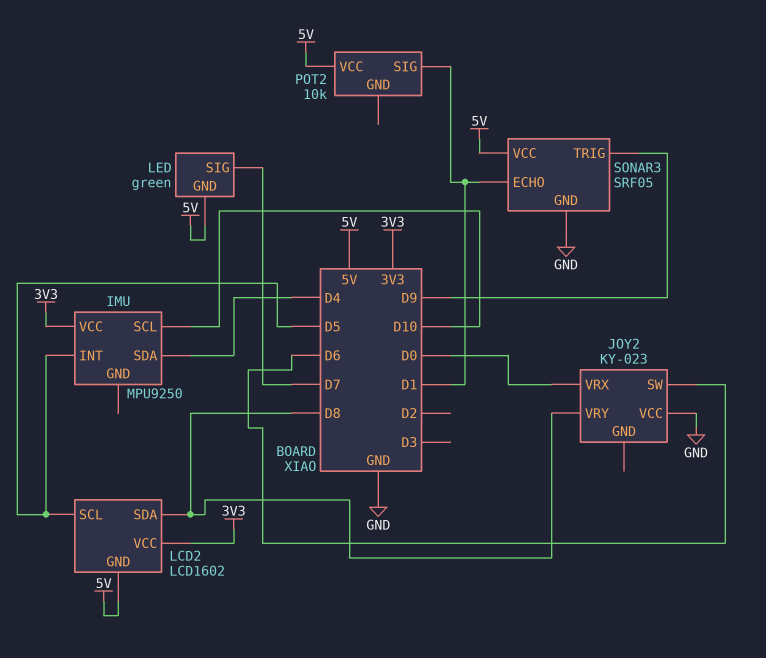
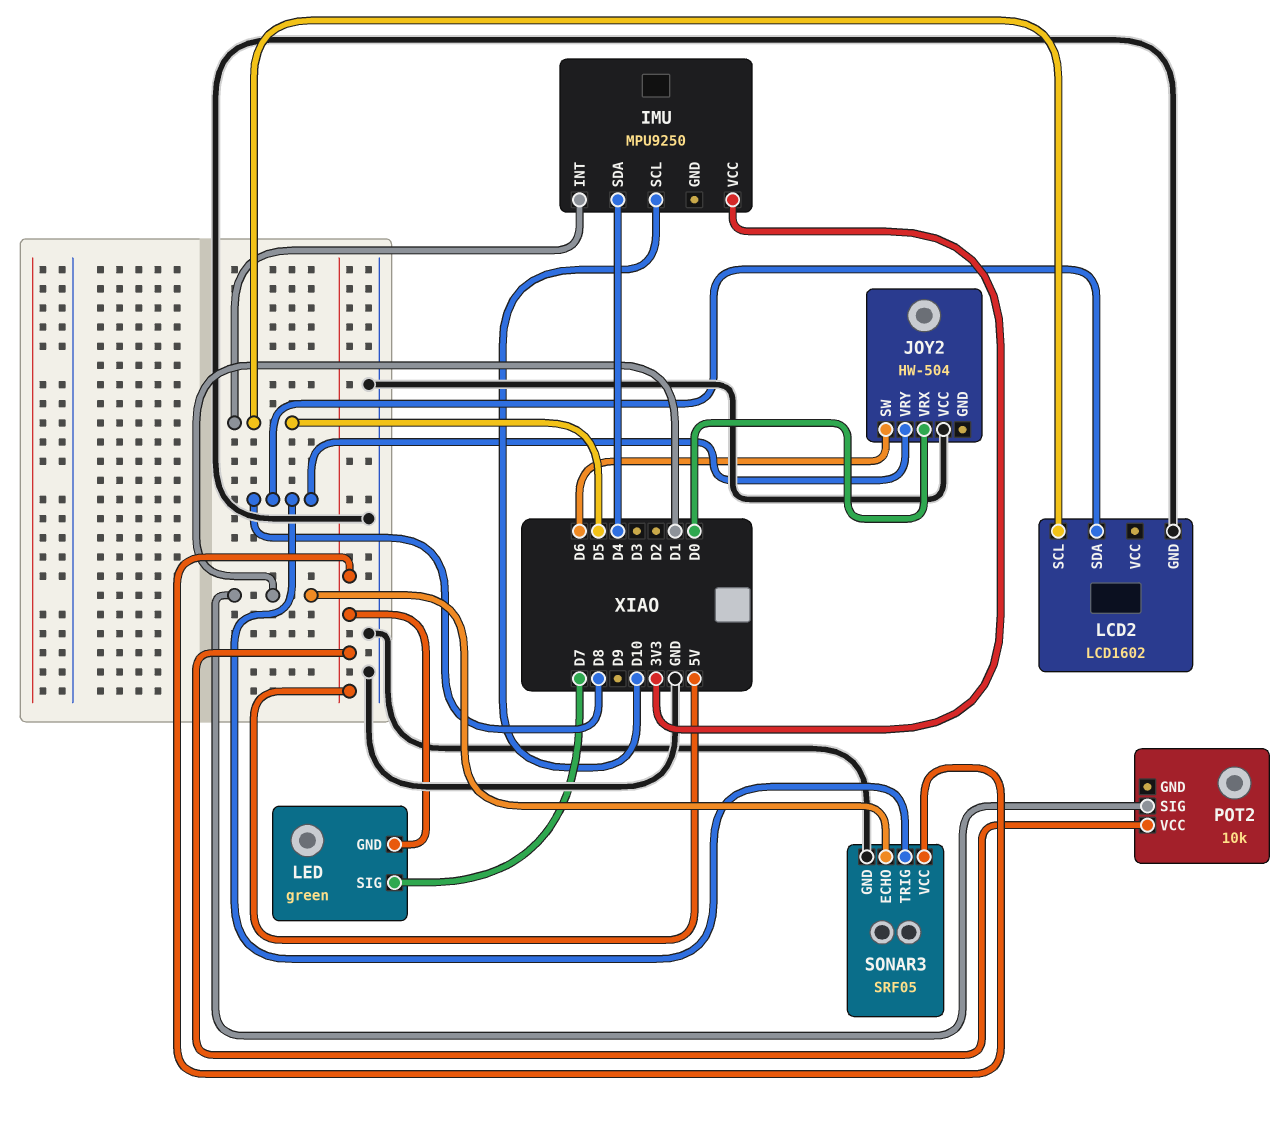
JOY2: KY-023 -> HW-504
LCD2 pin GND: 5V -> GND
LCD2 pin VCC: 3V3 -> none
SONAR3 pin TRIG: D9 -> D8

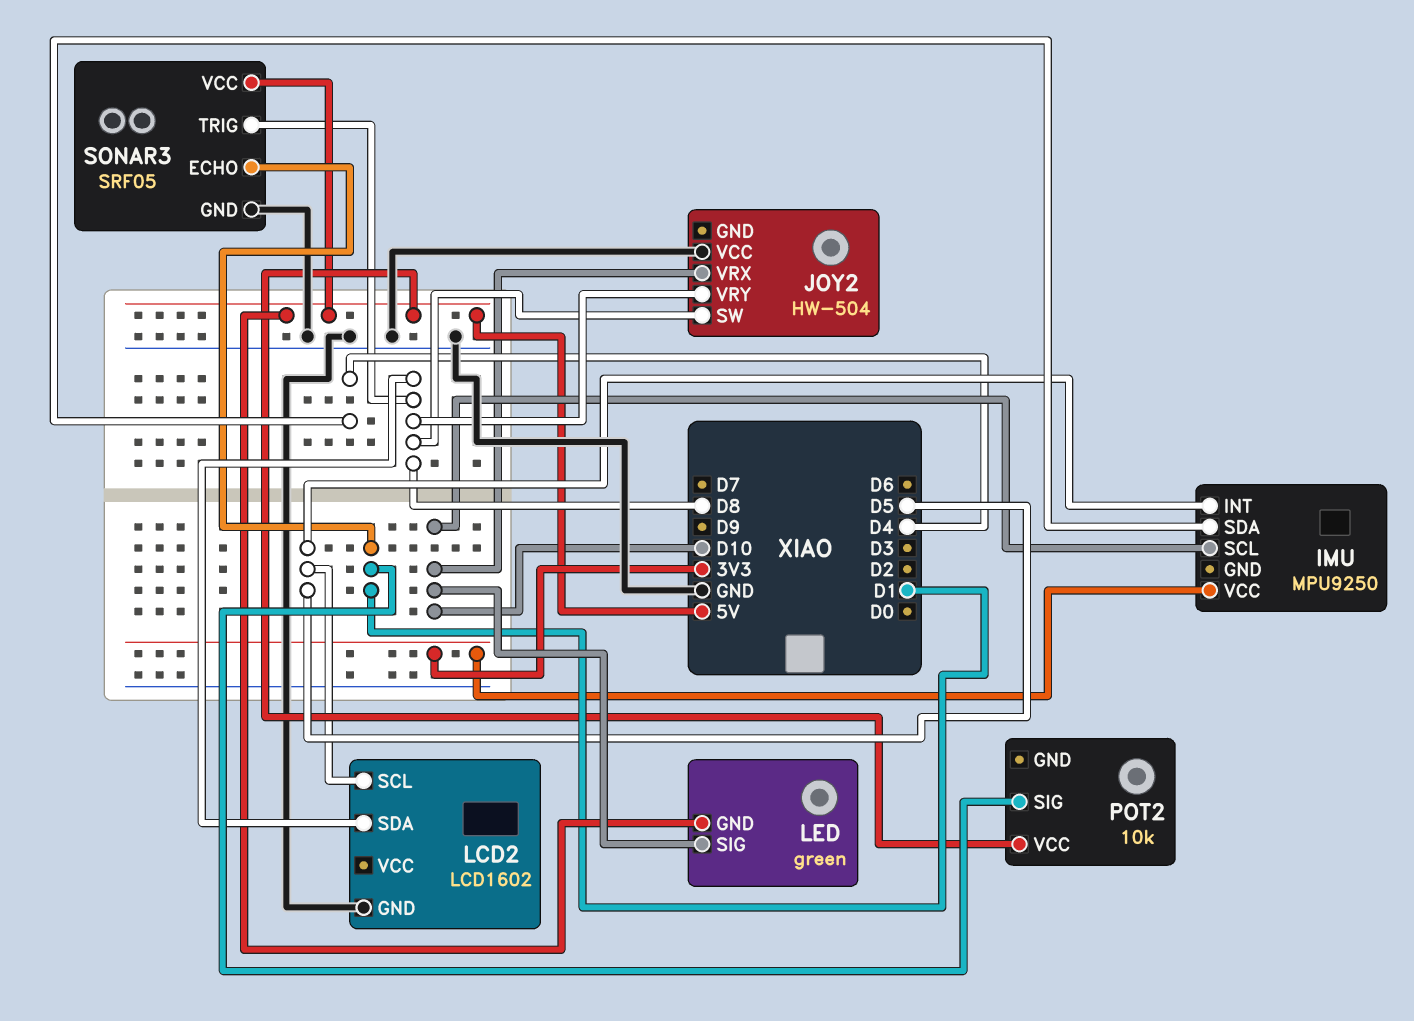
JOY2 pin SW: D6 -> D8
JOY2 pin VRX: D0 -> D10
LED pin SIG: D7 -> D10

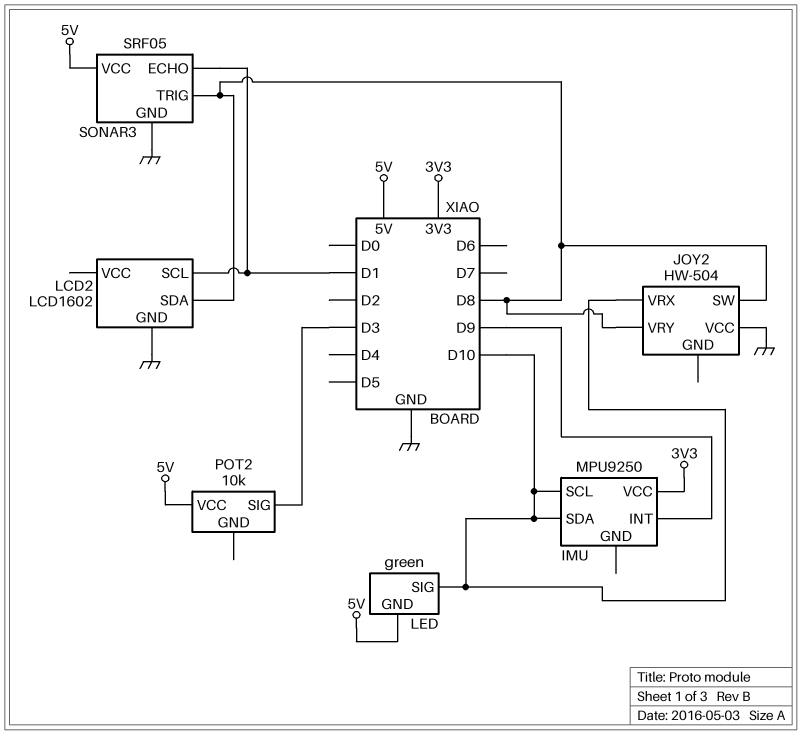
IMU pin INT: D5 -> D9
IMU pin SDA: D4 -> D10
LCD2 pin SCL: D5 -> D1
POT2 pin SIG: D1 -> D3

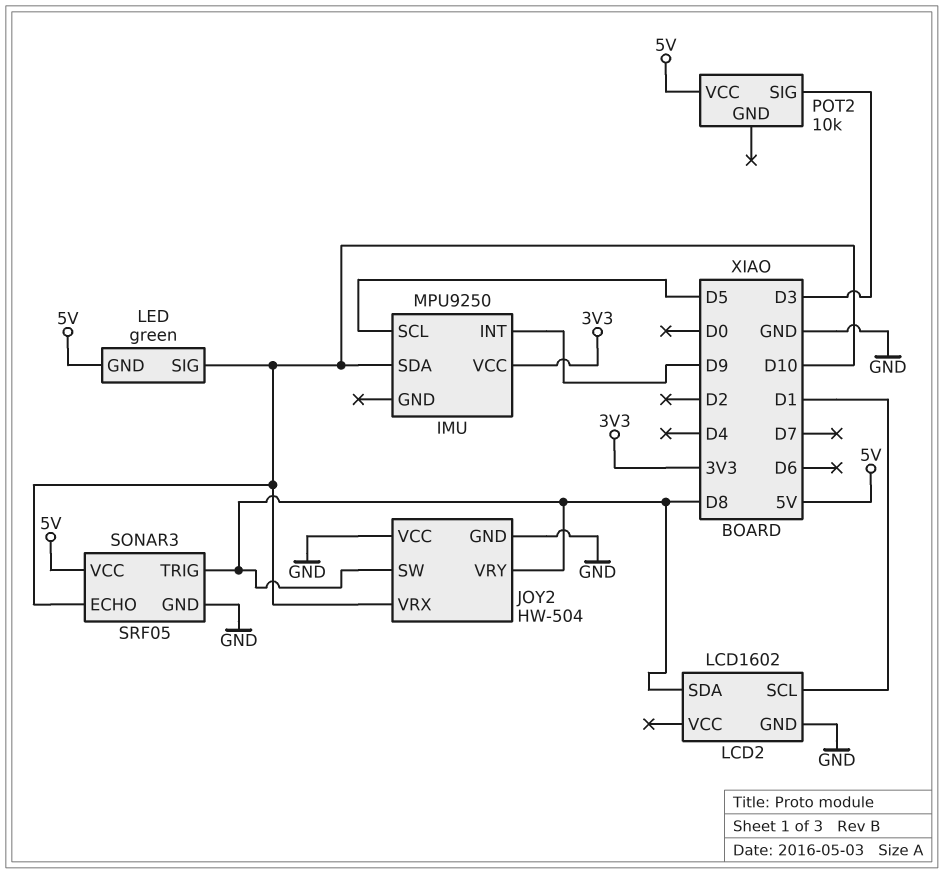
IMU pin SCL: D10 -> D5
JOY2 pin GND: none -> GND
SONAR3 pin ECHO: D1 -> D10

